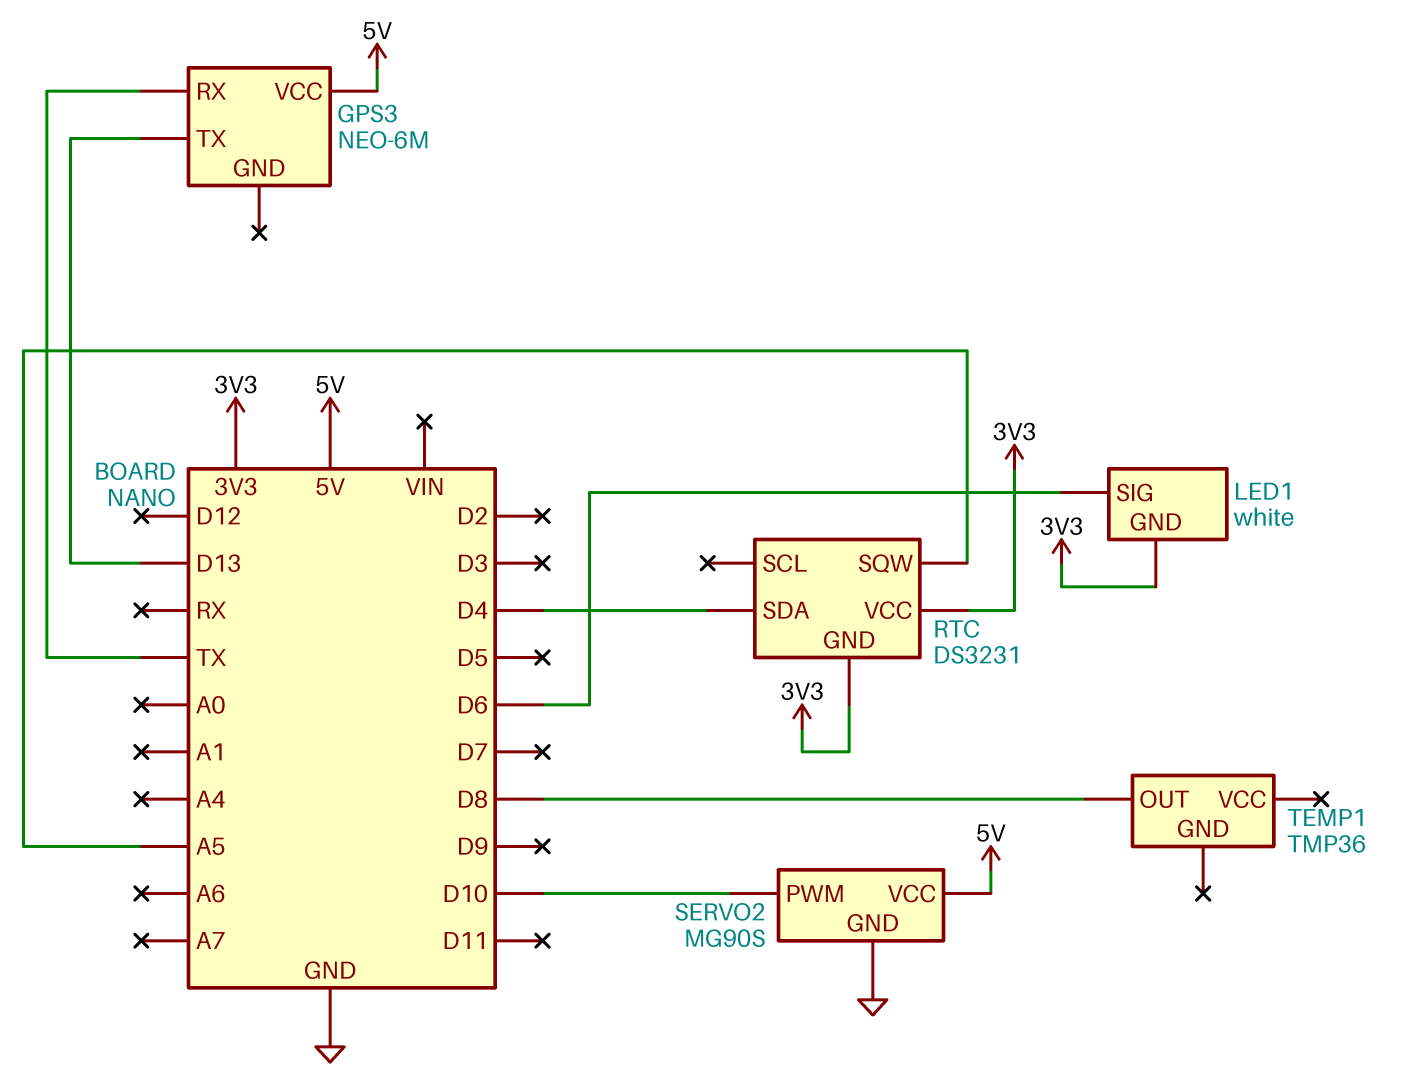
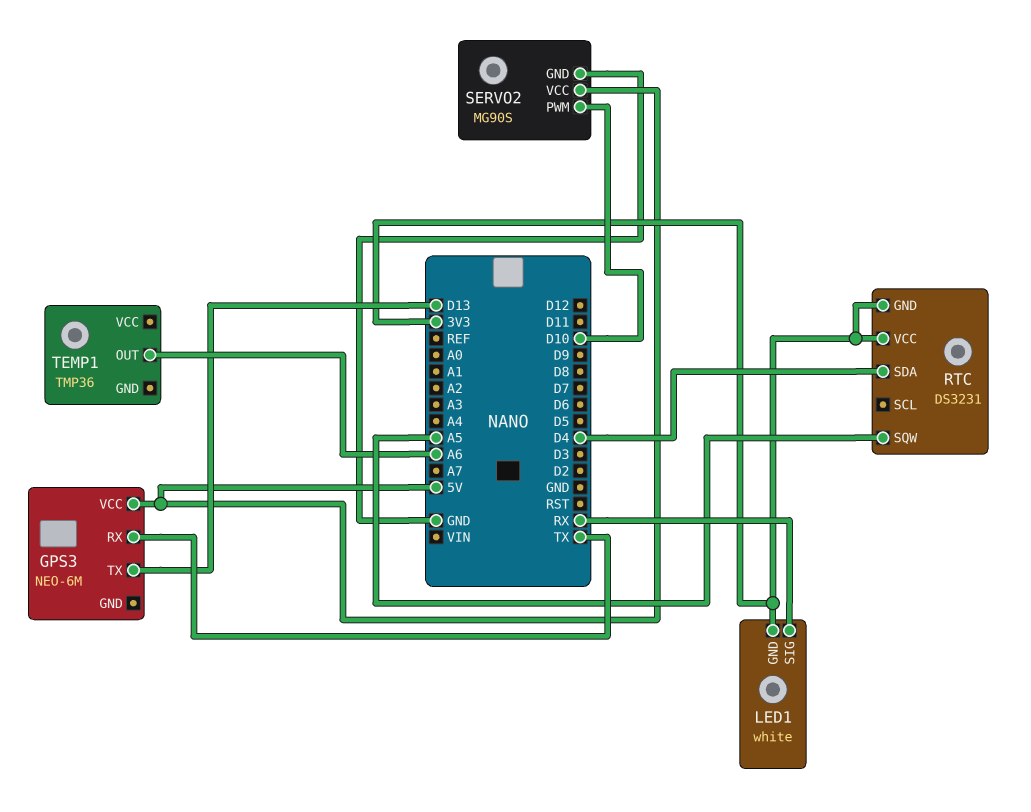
LED1 pin SIG: D6 -> RX
TEMP1 pin OUT: D8 -> A6

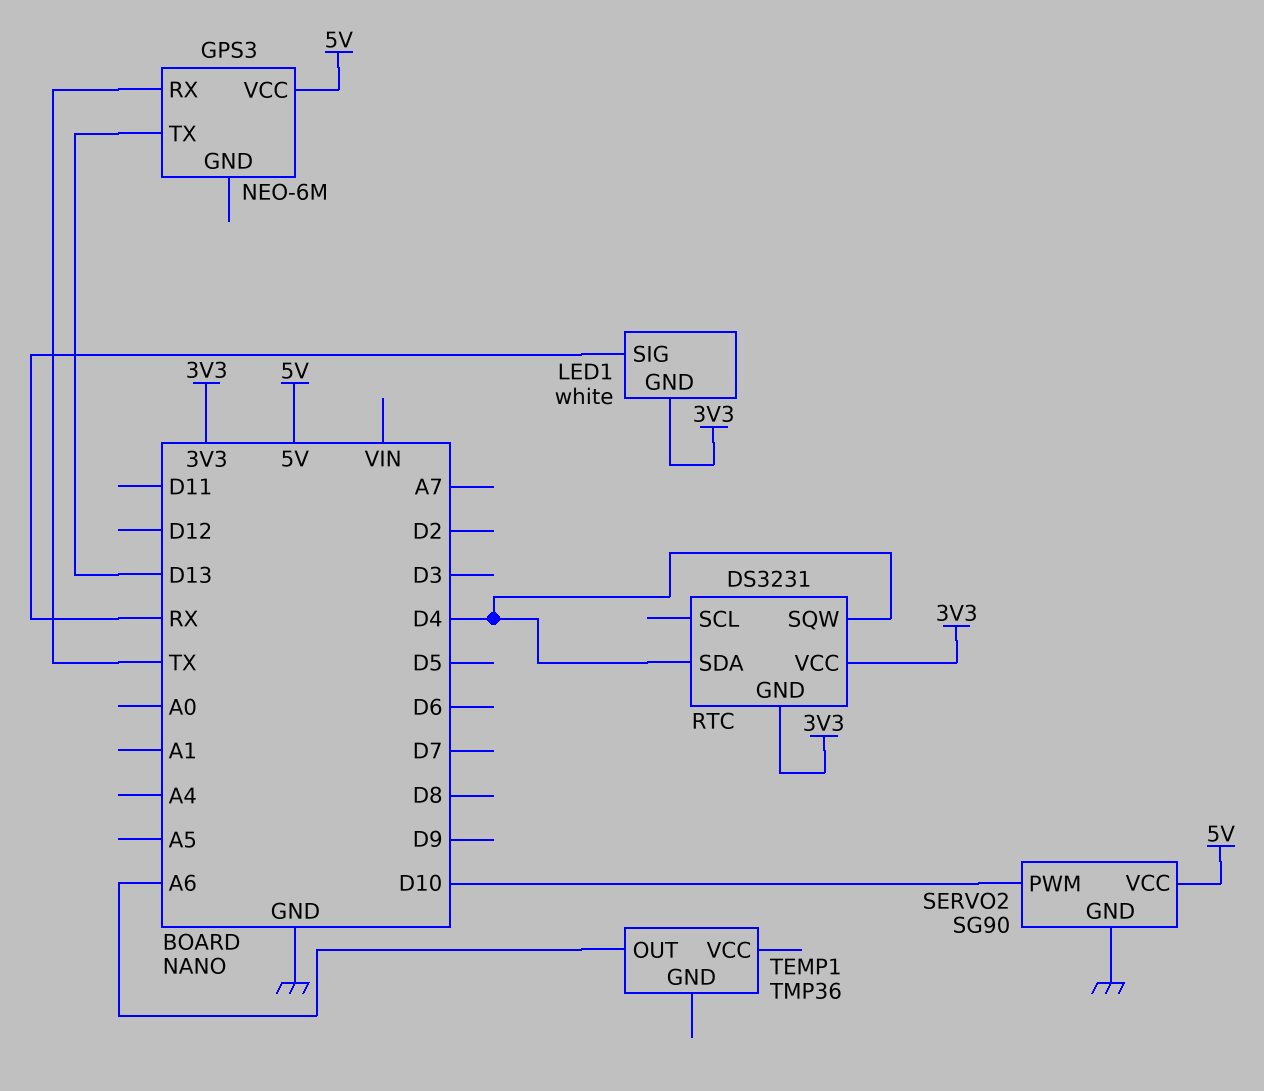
RTC pin SQW: A5 -> D4
SERVO2: MG90S -> SG90

